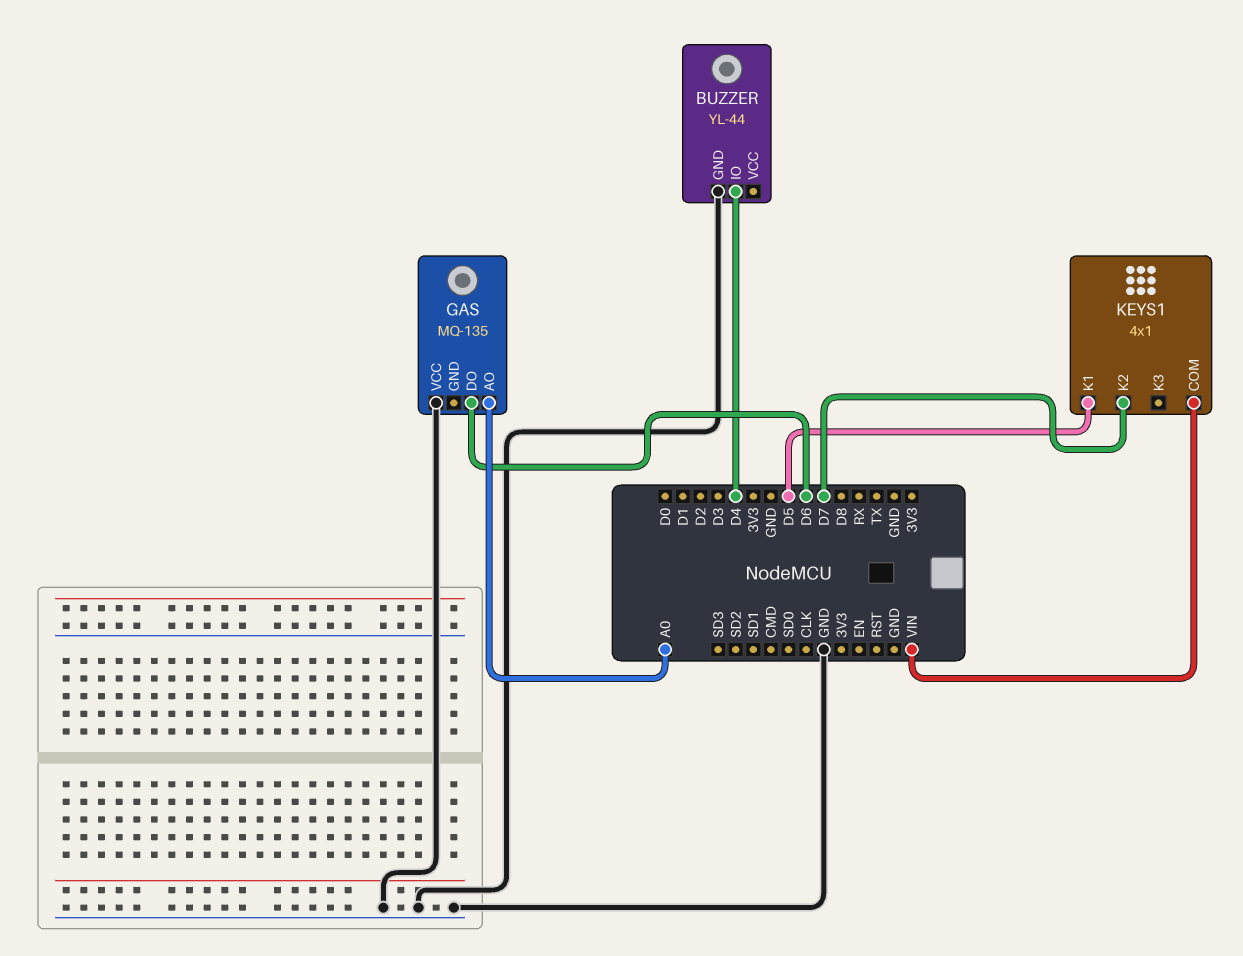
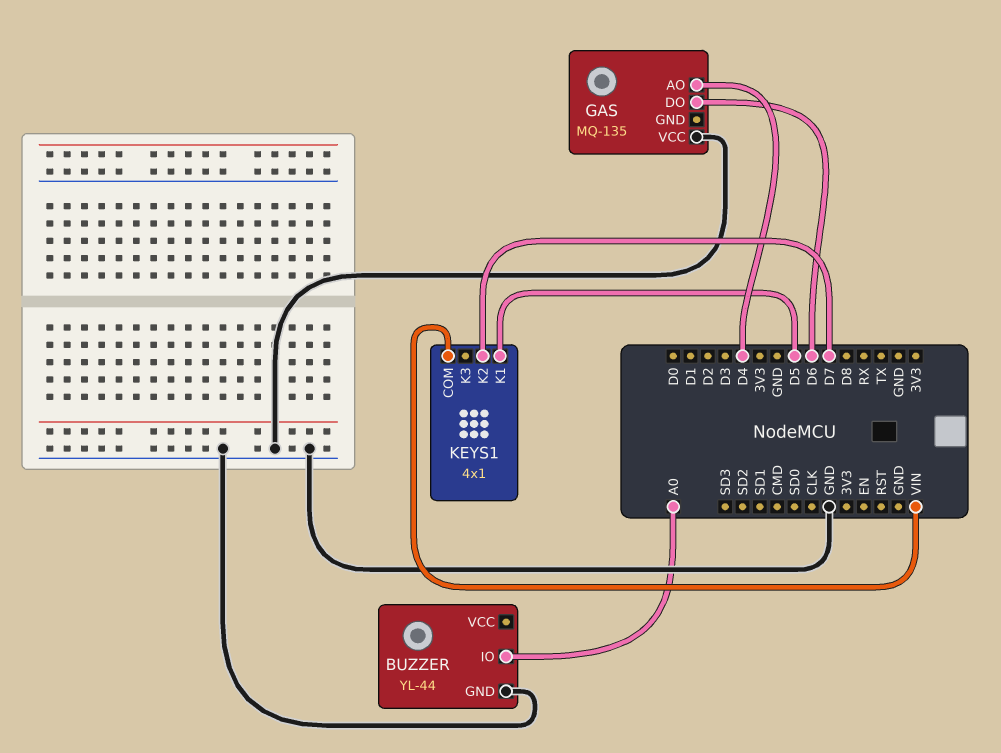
BUZZER pin IO: D4 -> A0
GAS pin AO: A0 -> D4

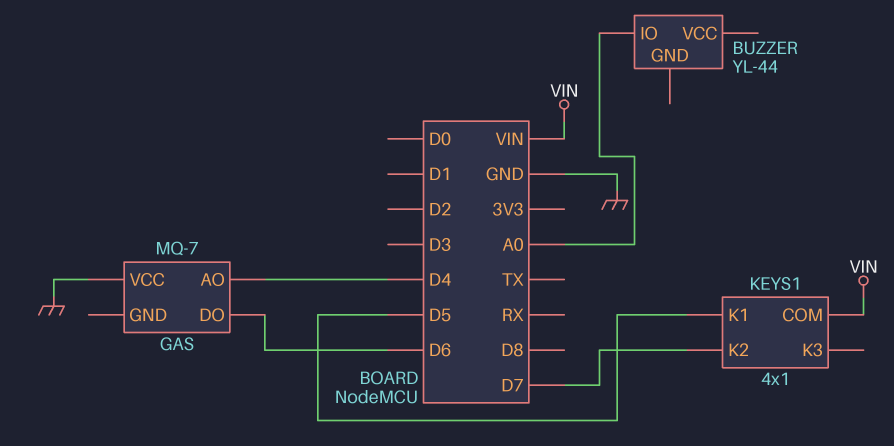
BUZZER pin GND: GND -> none
GAS: MQ-135 -> MQ-7

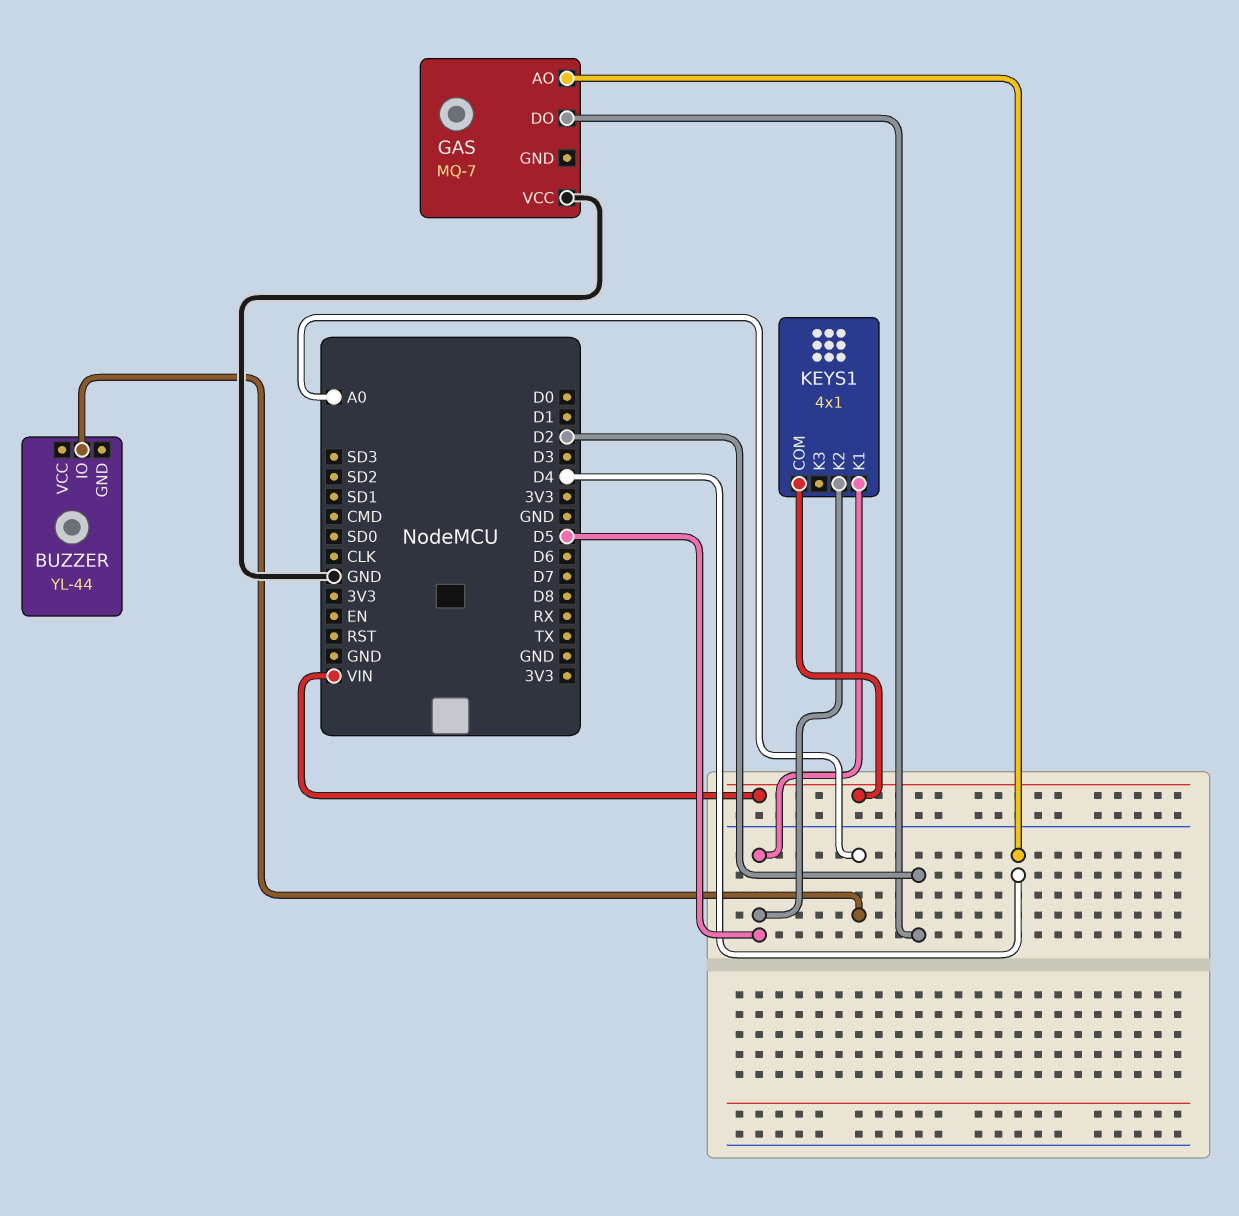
GAS pin DO: D6 -> D2
KEYS1 pin K2: D7 -> D5

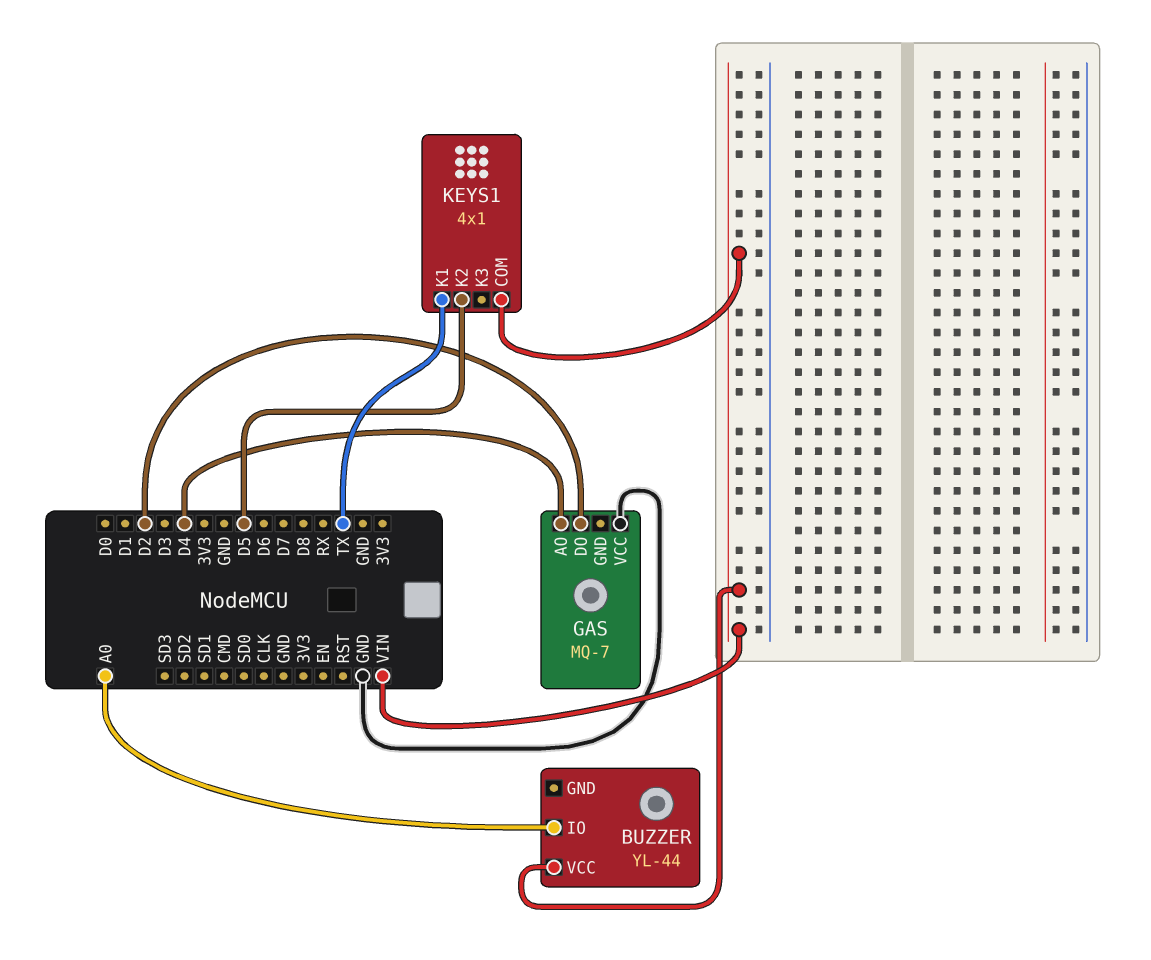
BUZZER pin VCC: none -> VIN
KEYS1 pin K1: D5 -> TX

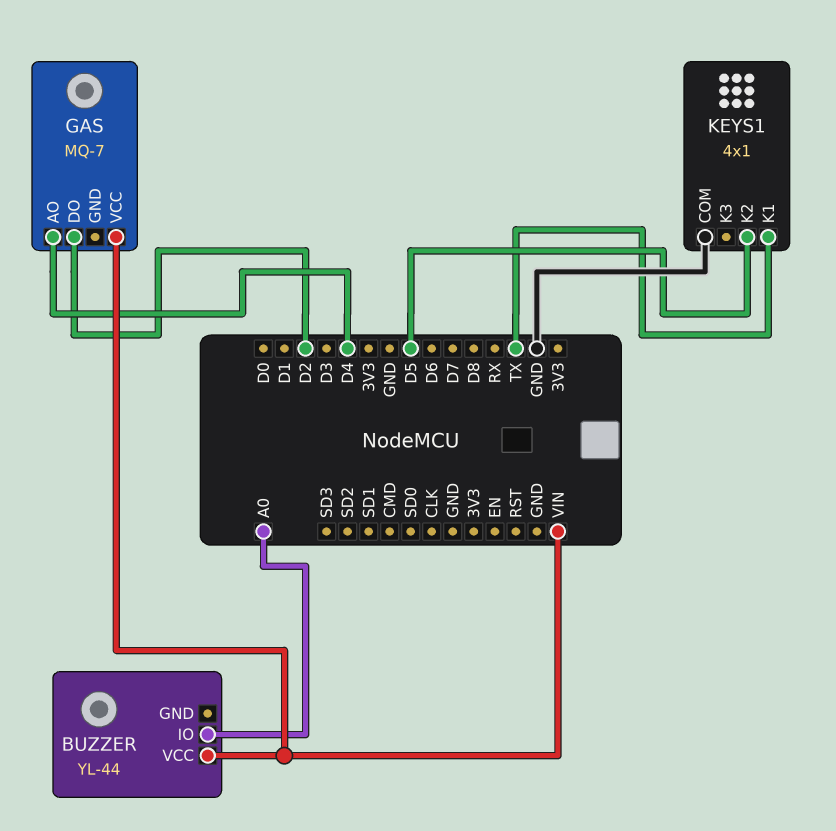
GAS pin VCC: GND -> VIN
KEYS1 pin COM: VIN -> GND

